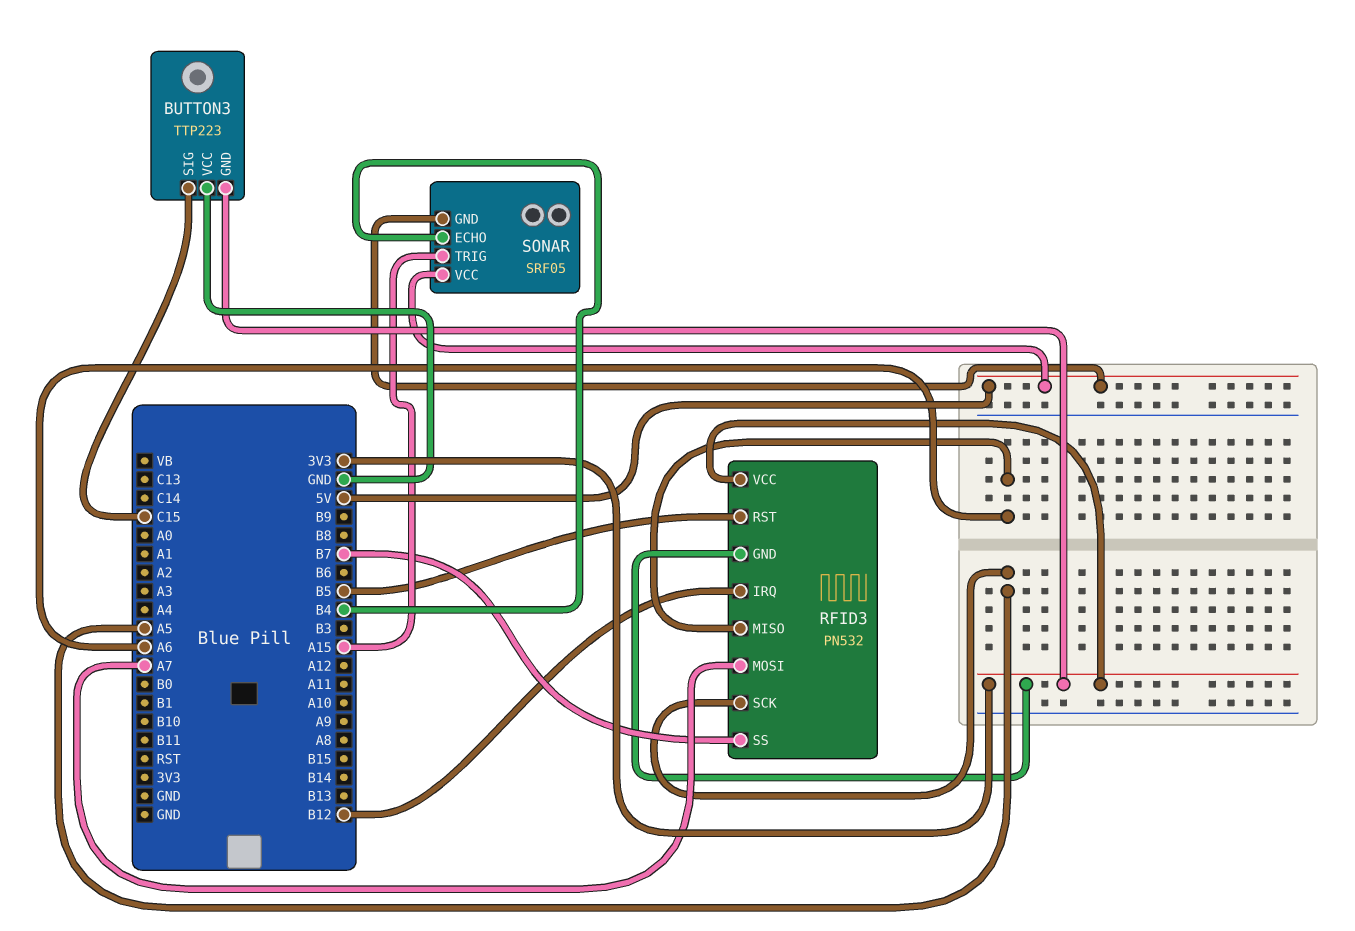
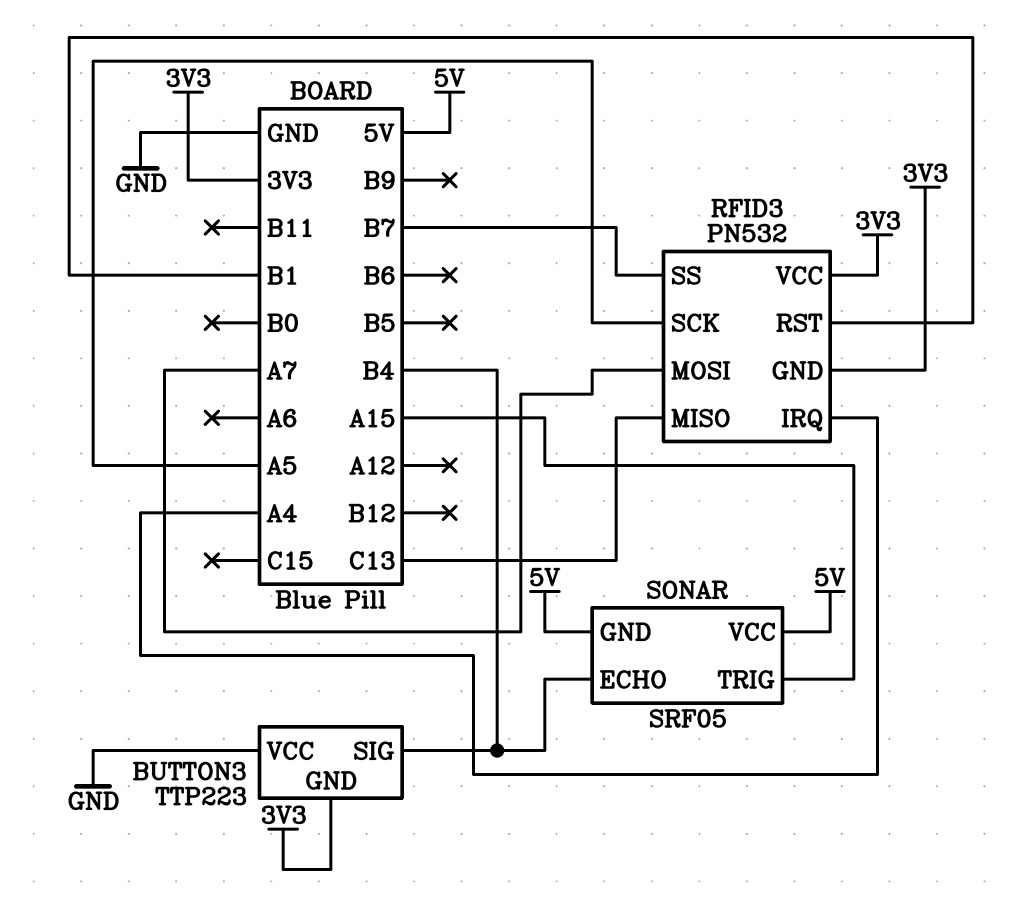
BUTTON3 pin SIG: C15 -> B4
RFID3 pin IRQ: B12 -> A4
RFID3 pin MISO: A6 -> C13
RFID3 pin RST: B5 -> B1

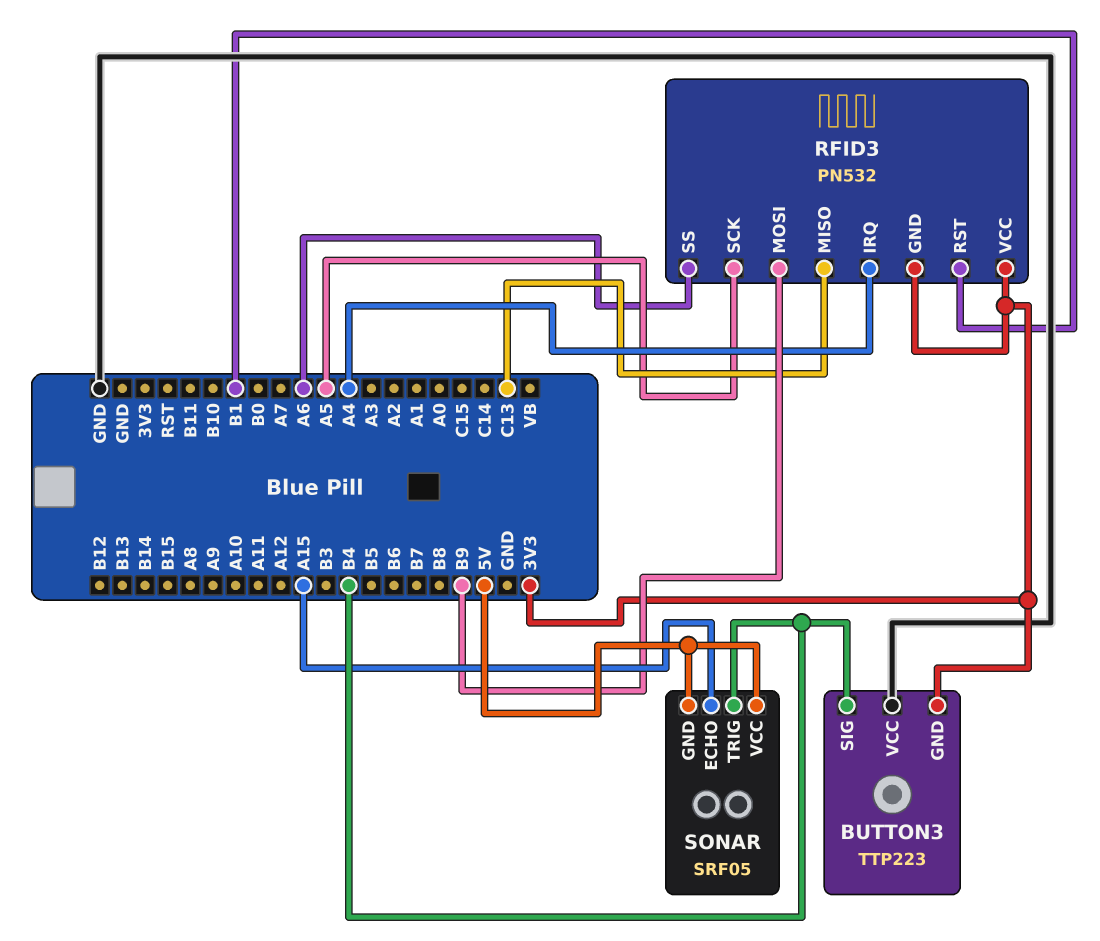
RFID3 pin MOSI: A7 -> B9
RFID3 pin SS: B7 -> A6
SONAR pin ECHO: B4 -> A15
SONAR pin TRIG: A15 -> B4

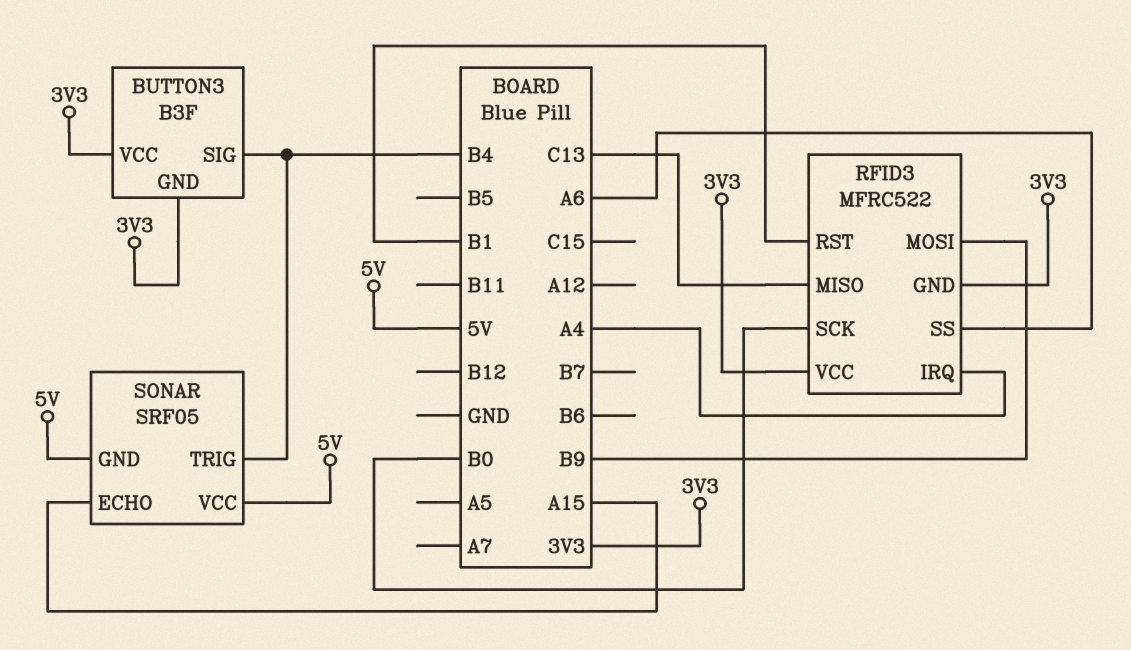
BUTTON3: TTP223 -> B3F
BUTTON3 pin VCC: GND -> 3V3
RFID3: PN532 -> MFRC522
RFID3 pin SCK: A5 -> B0

